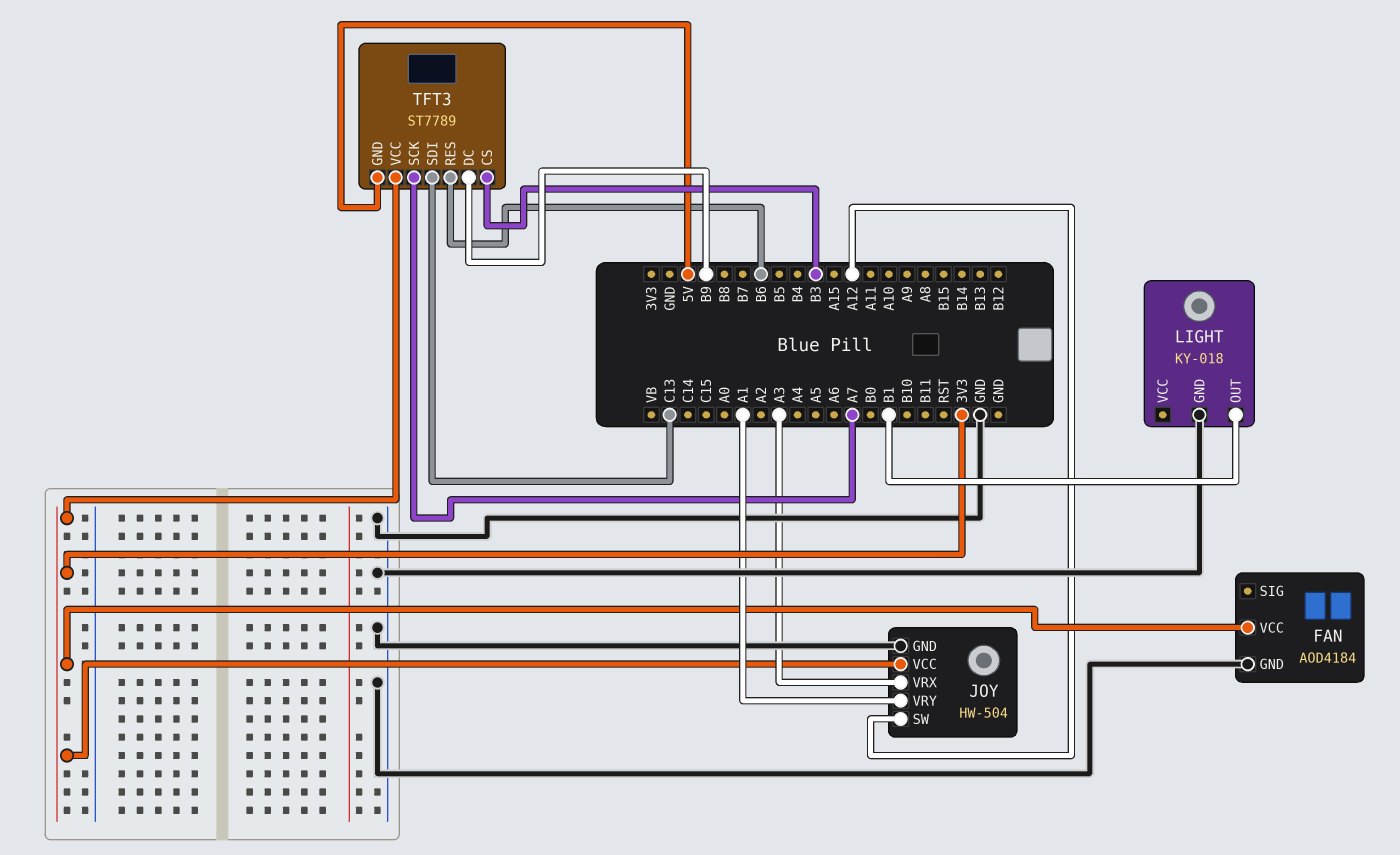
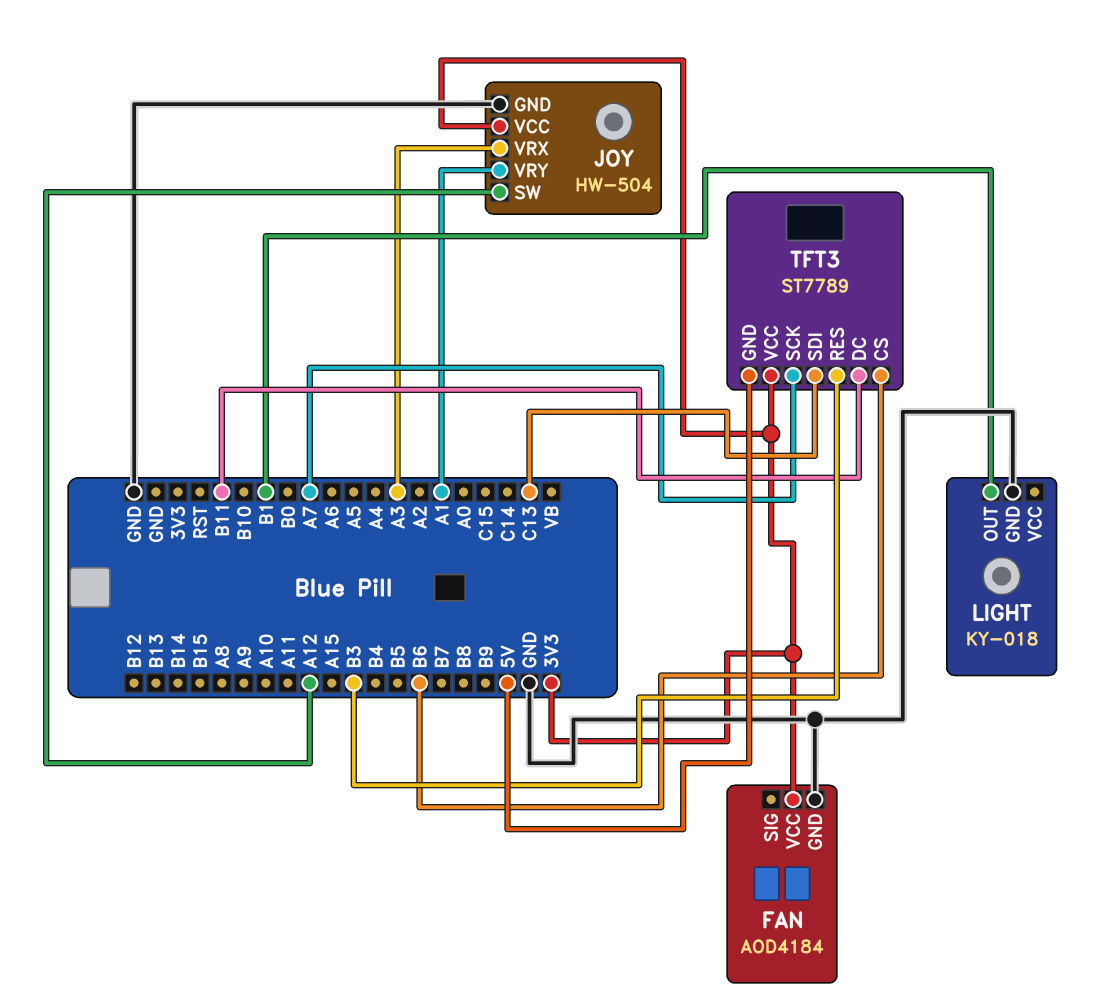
TFT3 pin CS: B3 -> B6
TFT3 pin DC: B9 -> B11
TFT3 pin RES: B6 -> B3

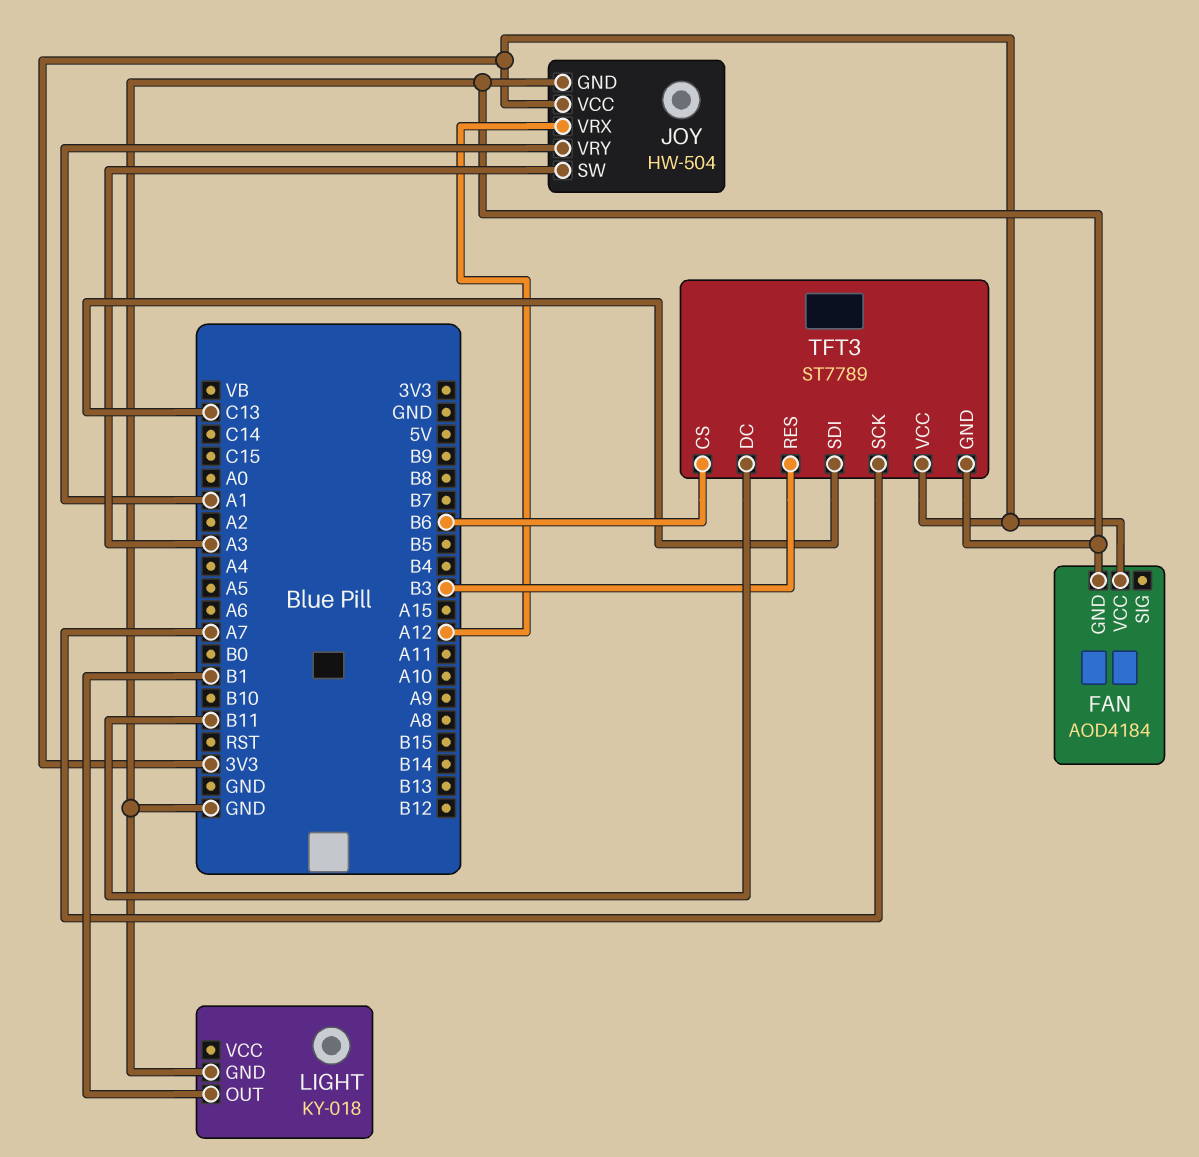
JOY pin SW: A12 -> A3
JOY pin VRX: A3 -> A12
TFT3 pin GND: 5V -> GND

